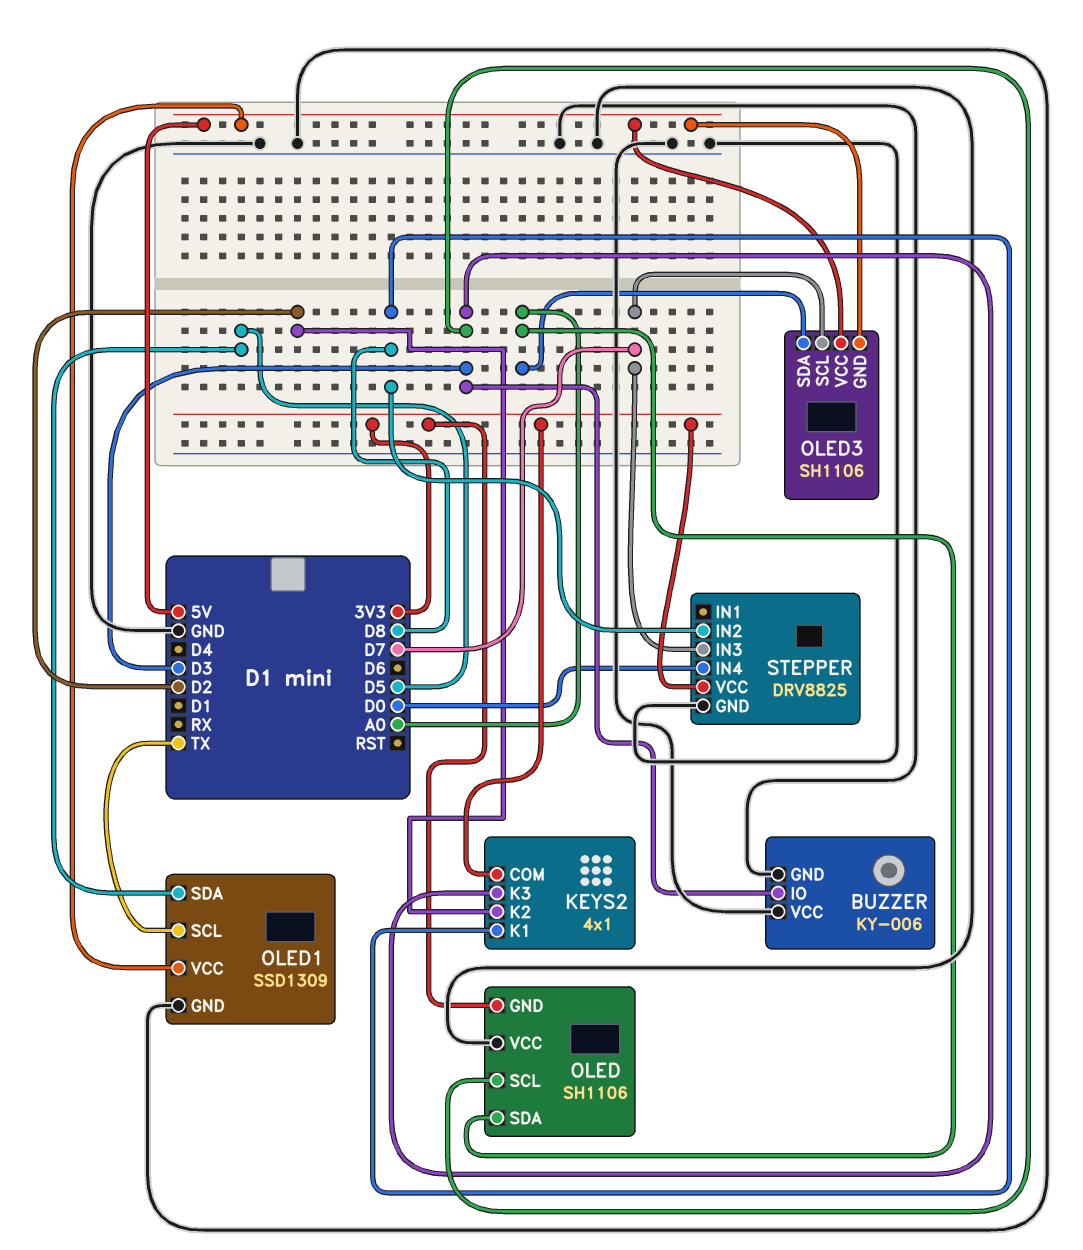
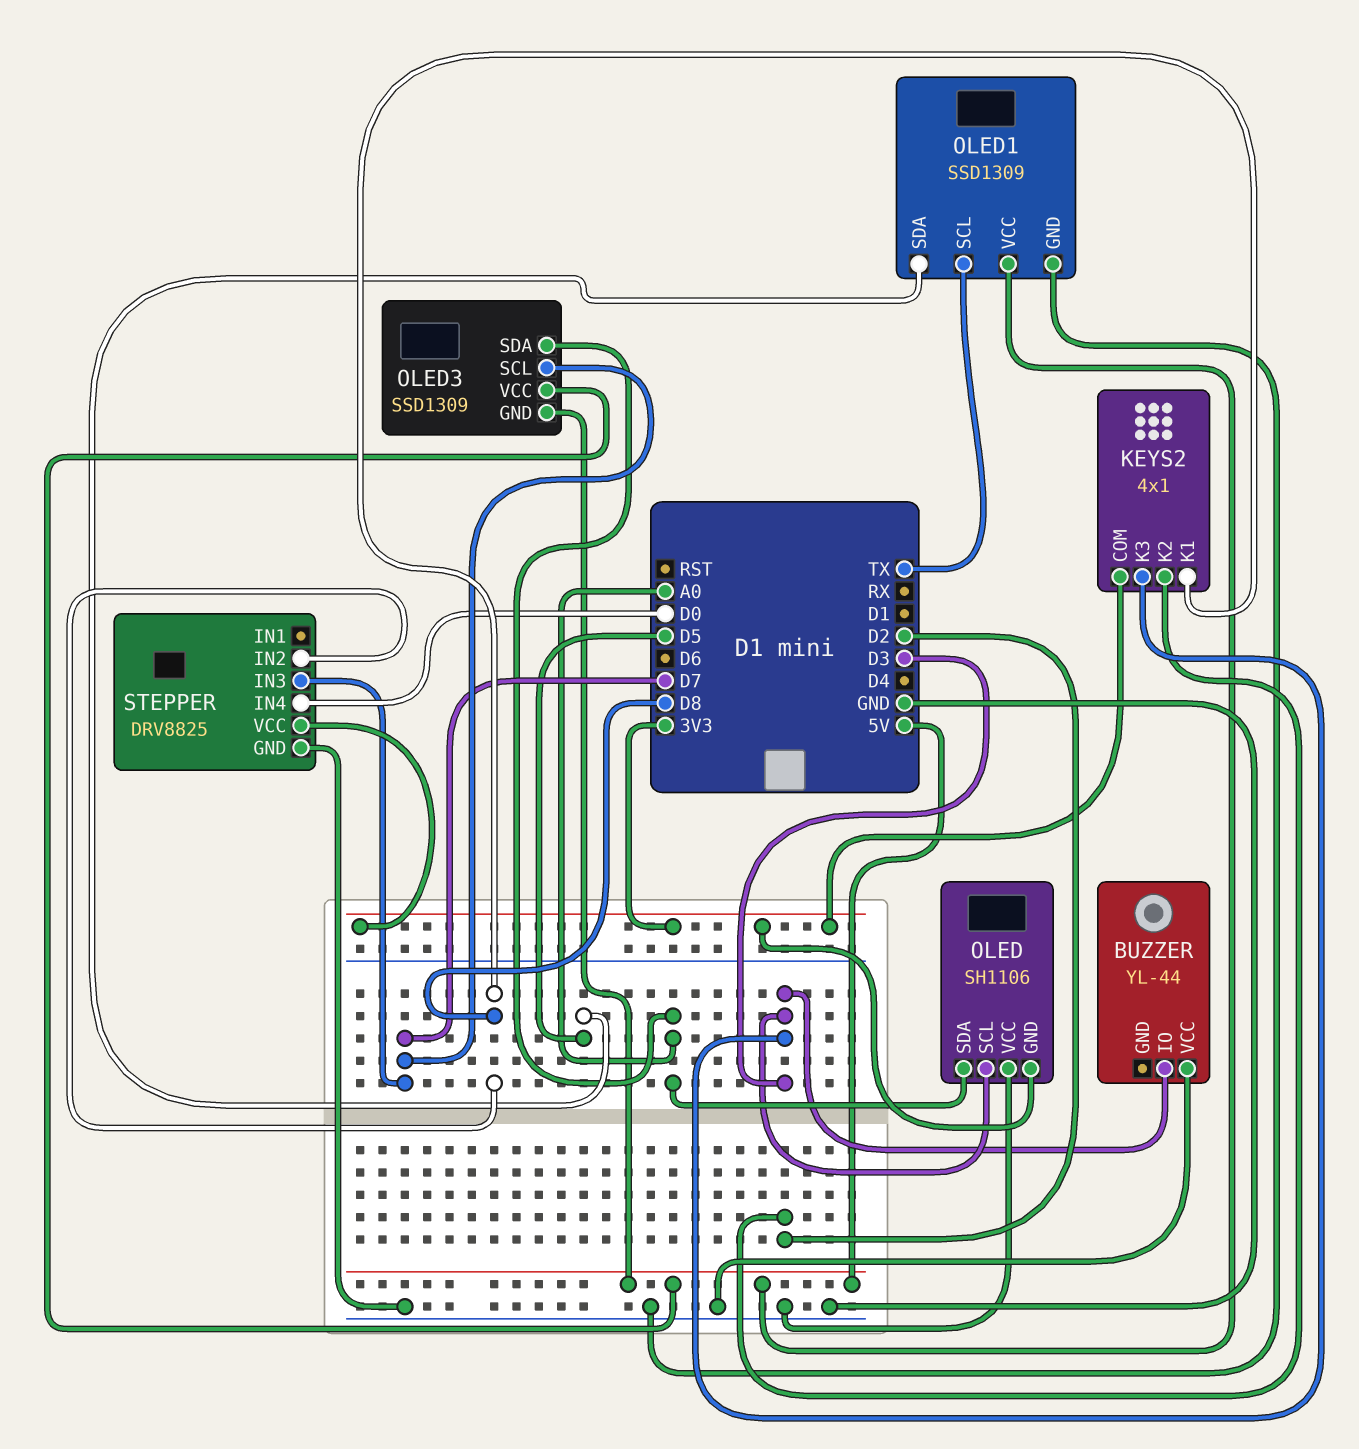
BUZZER: KY-006 -> YL-44
BUZZER pin GND: GND -> none
OLED3: SH1106 -> SSD1309

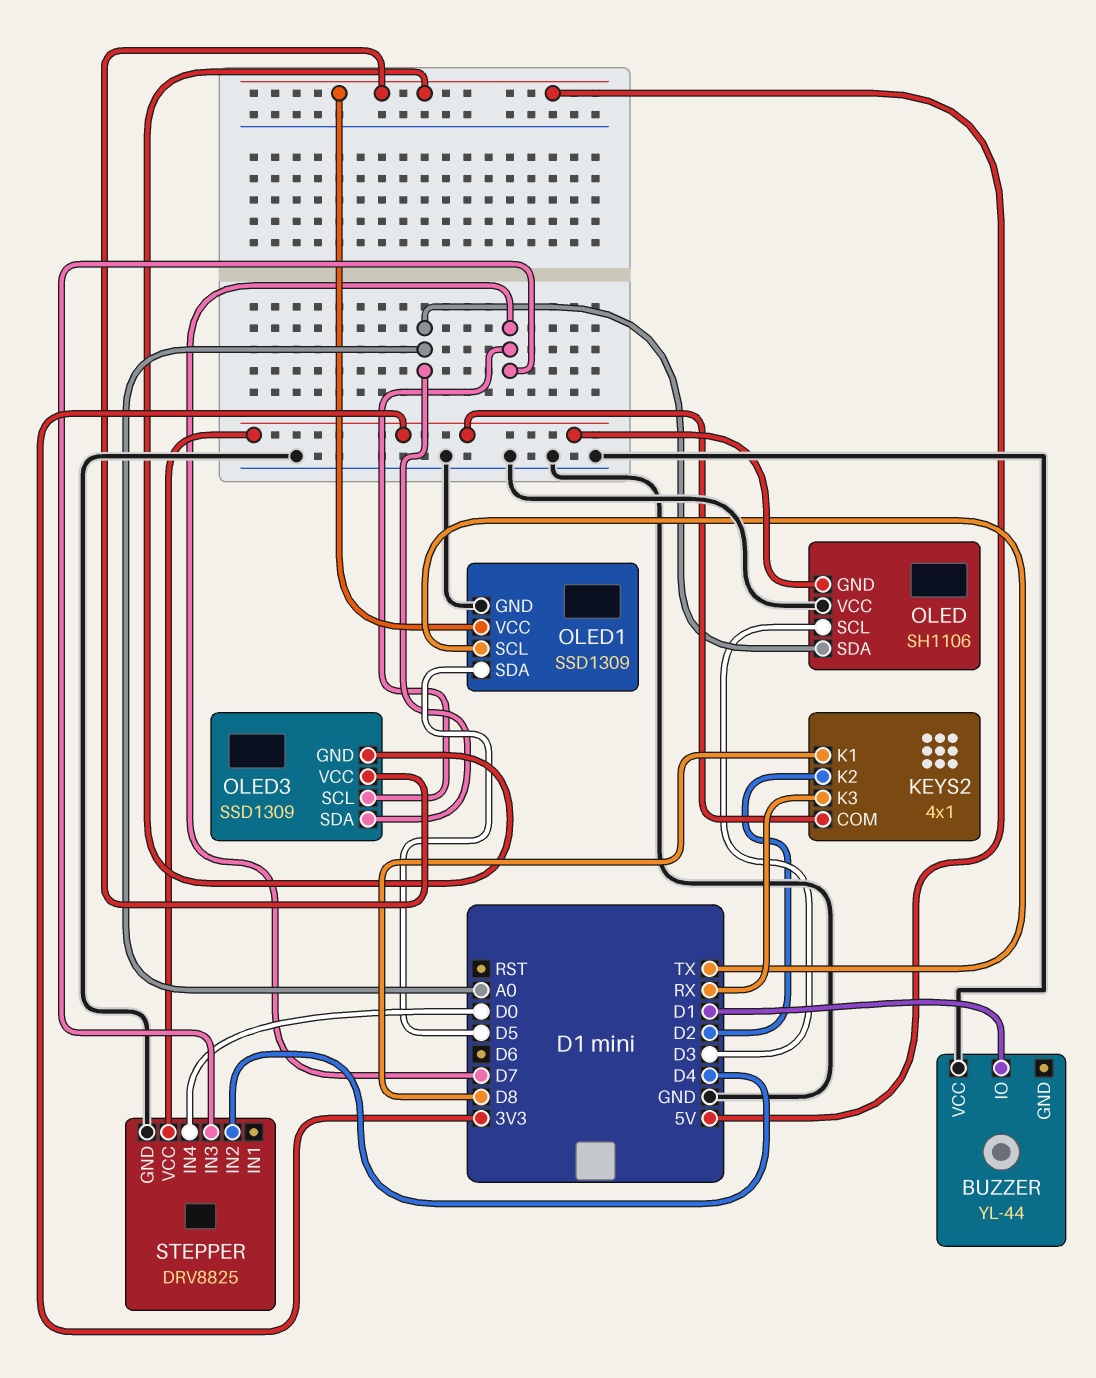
BUZZER pin IO: D3 -> D1
KEYS2 pin K3: D3 -> RX
STEPPER pin IN2: D8 -> D4

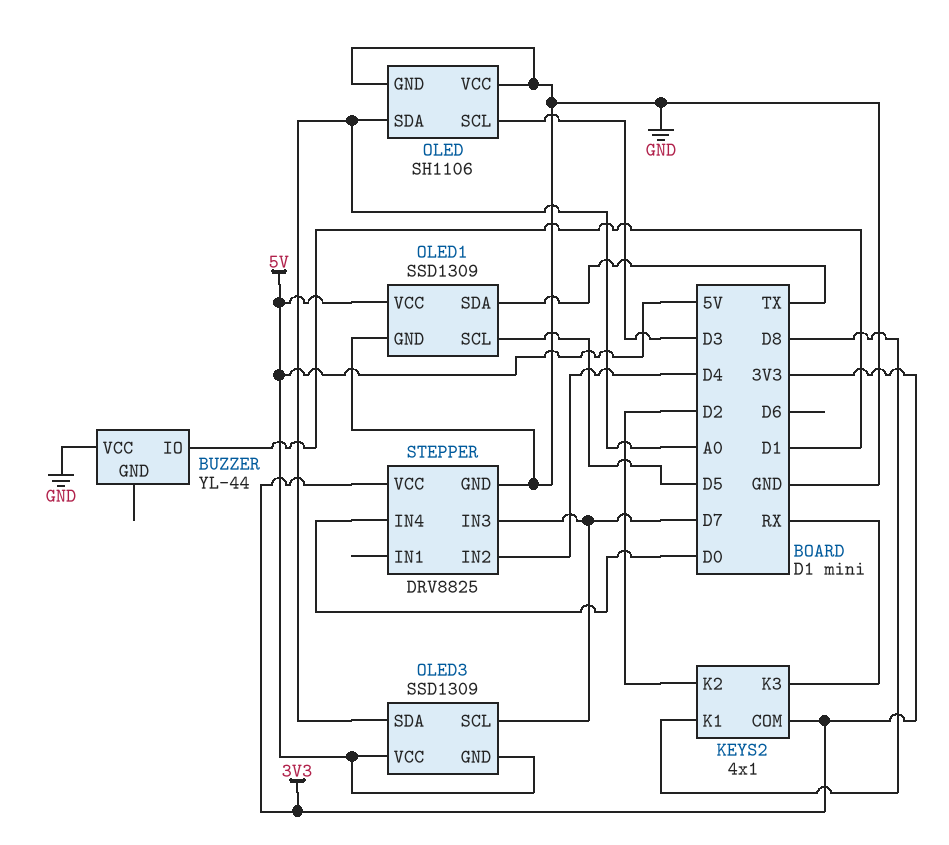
OLED pin GND: 3V3 -> GND
OLED1 pin SCL: TX -> D5
OLED1 pin SDA: D5 -> TX

